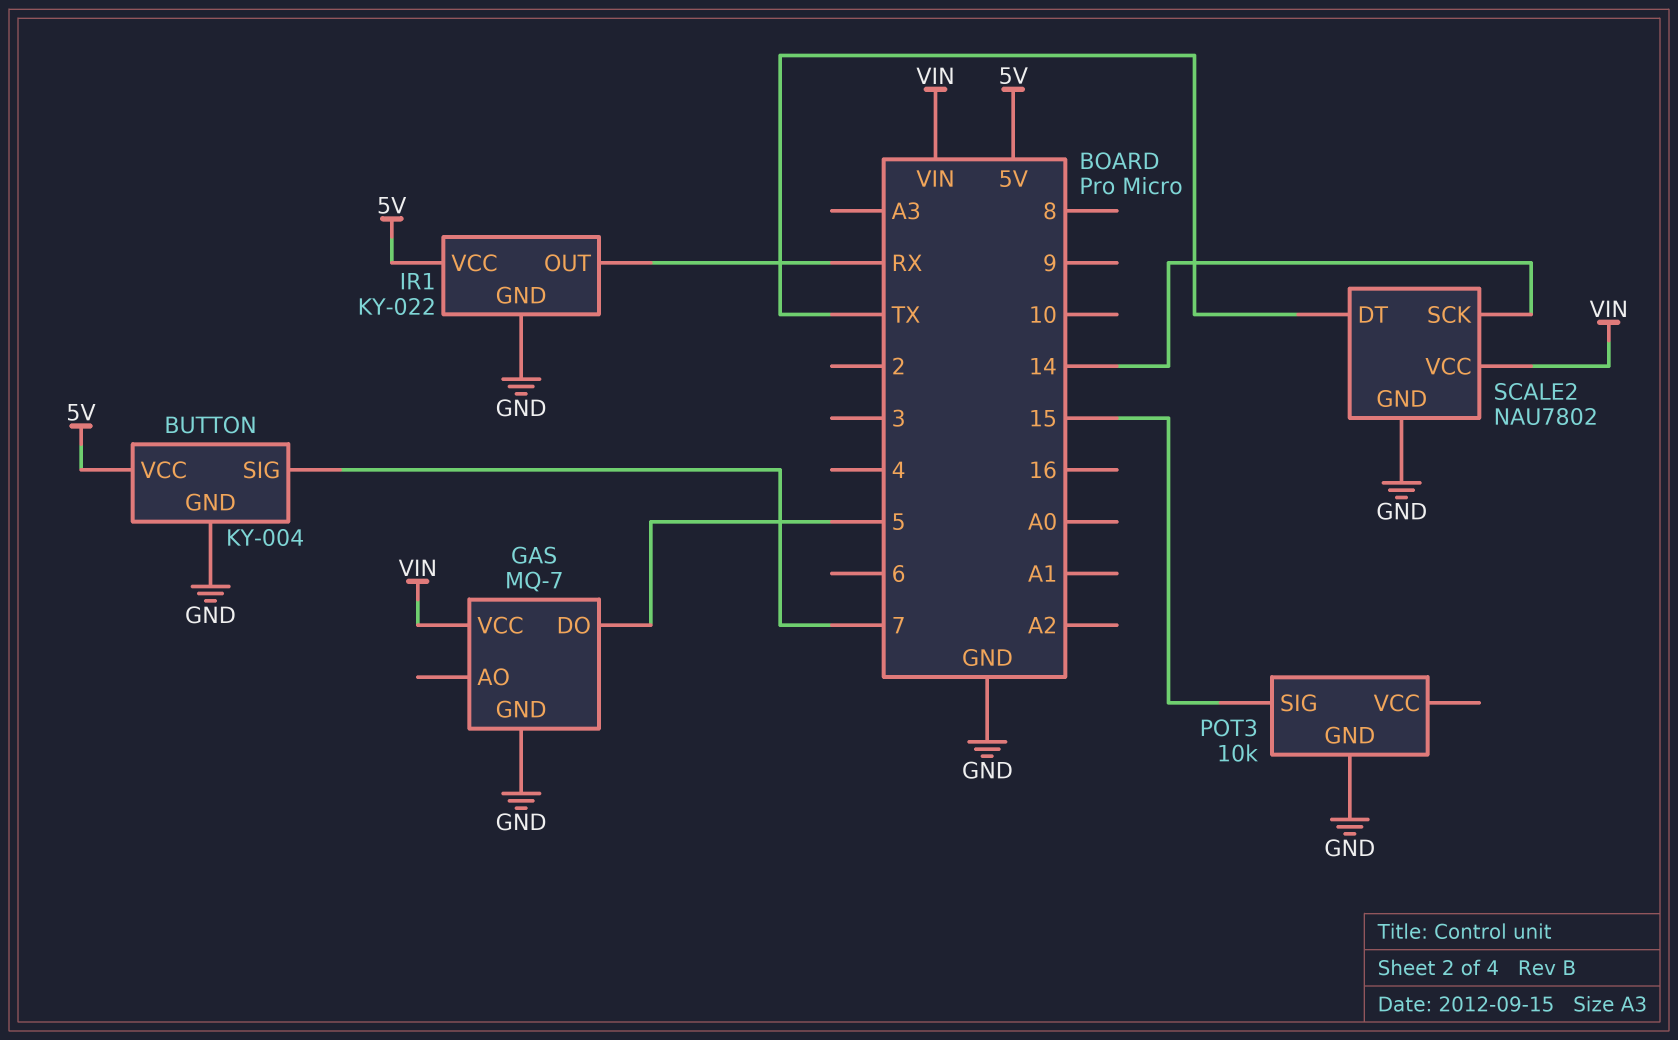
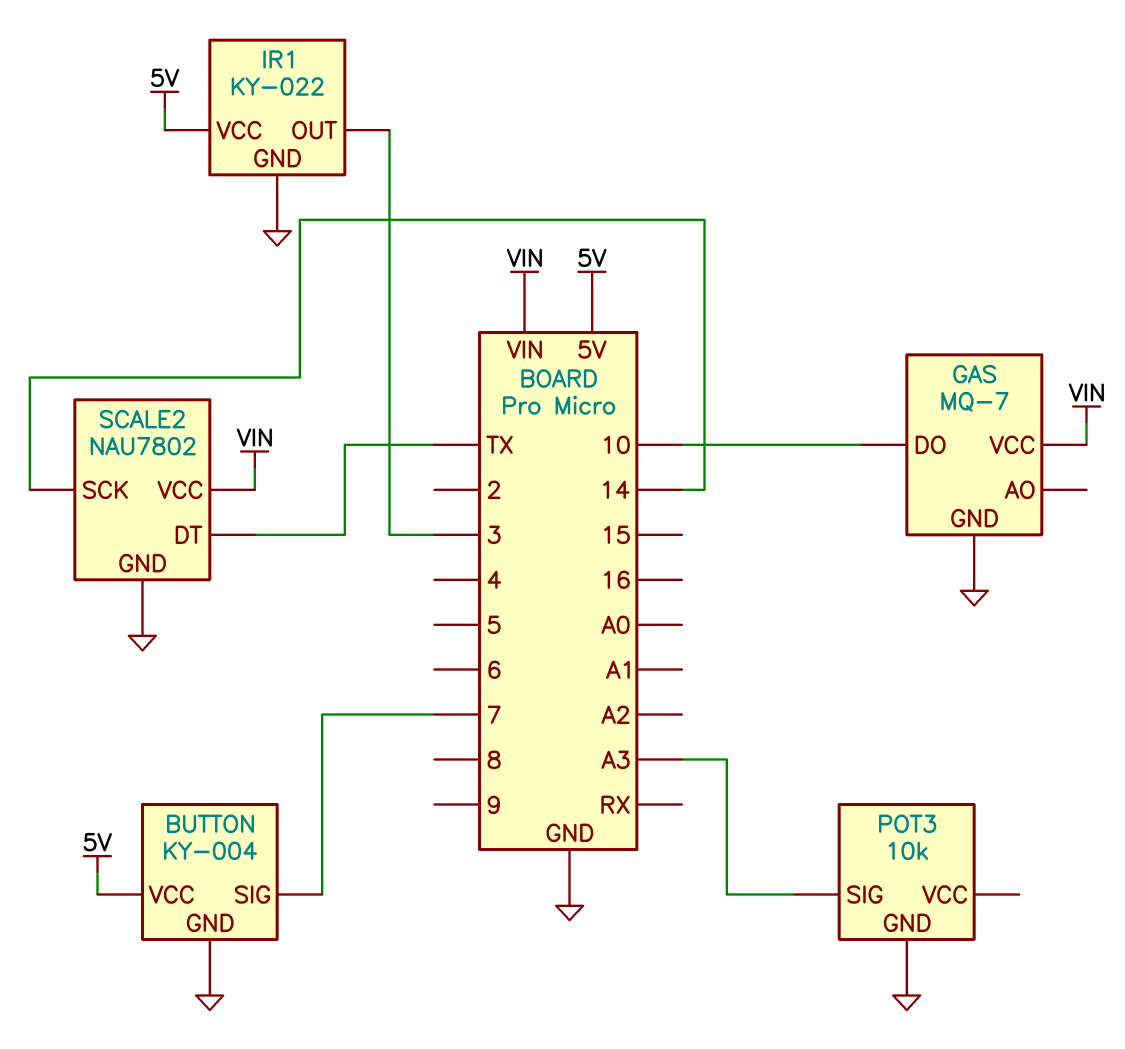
GAS pin DO: 5 -> 10
IR1 pin OUT: RX -> 3
POT3 pin SIG: 15 -> A3

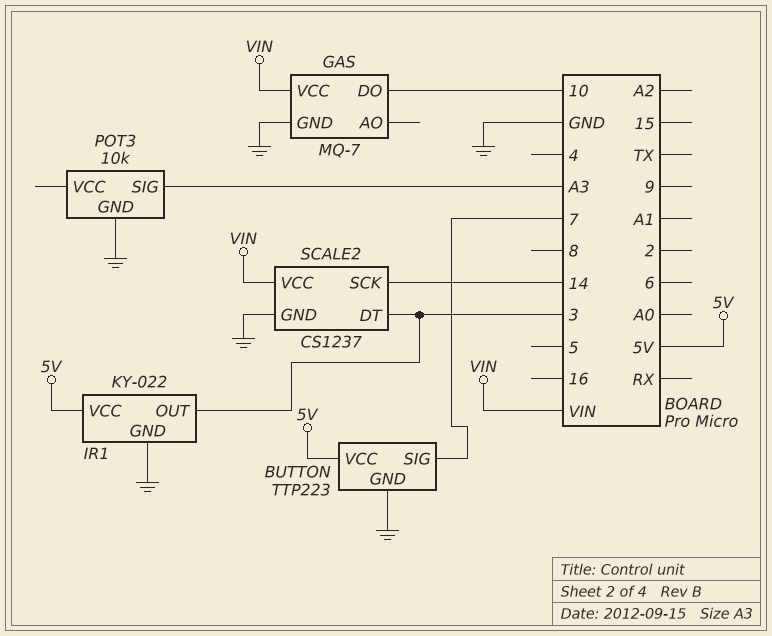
BUTTON: KY-004 -> TTP223
SCALE2: NAU7802 -> CS1237
SCALE2 pin DT: TX -> 3

